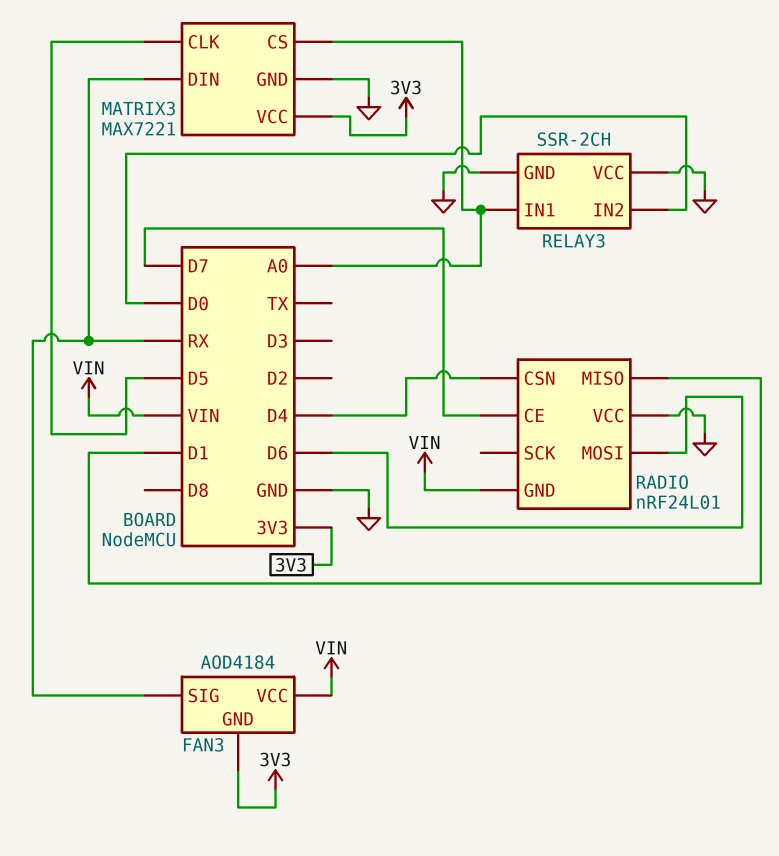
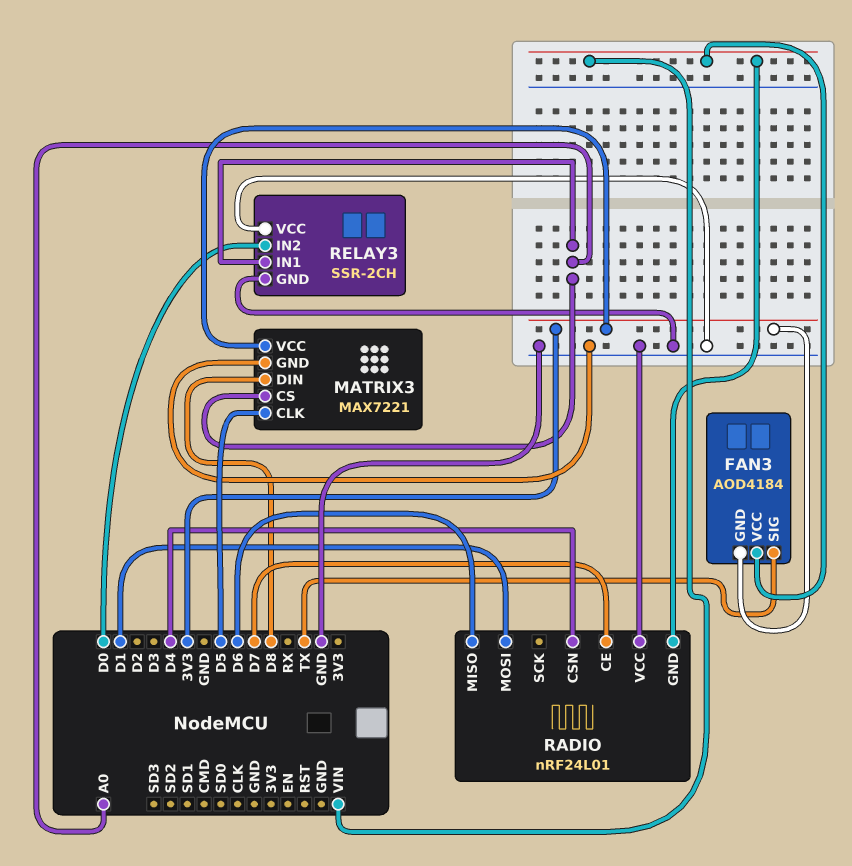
FAN3 pin SIG: RX -> TX
MATRIX3 pin DIN: RX -> D8
RADIO pin MISO: D1 -> D6
RADIO pin MOSI: D6 -> D1

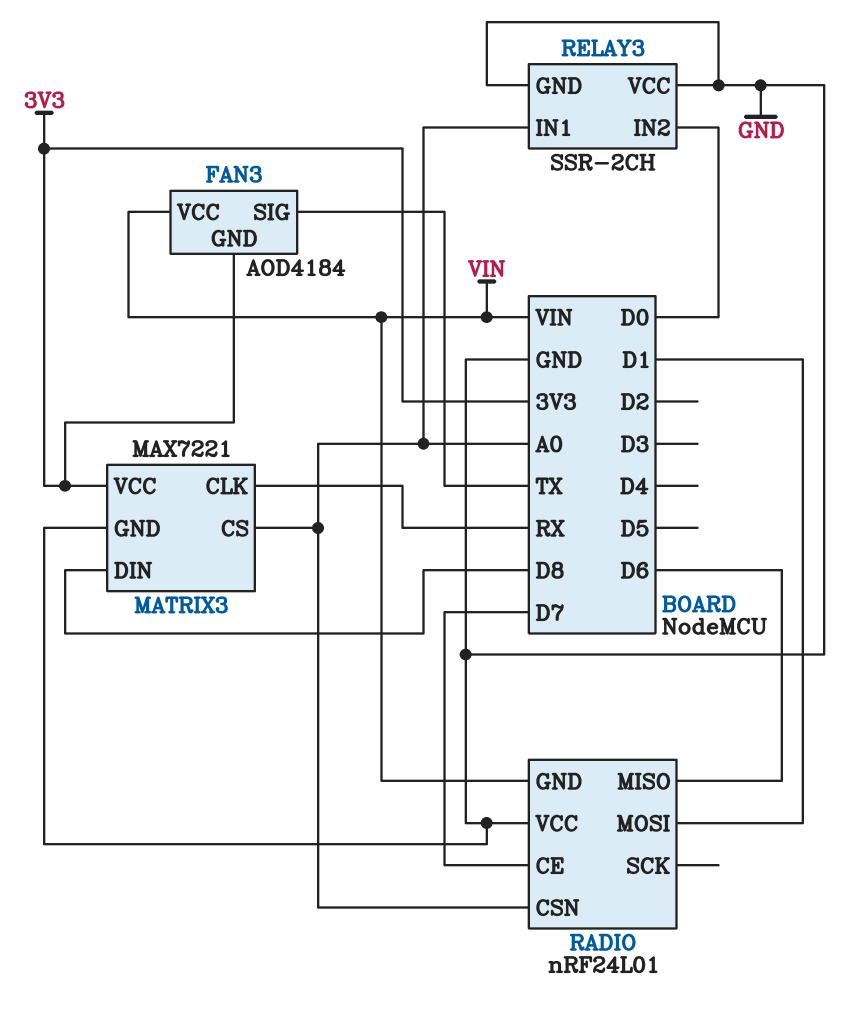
MATRIX3 pin CLK: D5 -> RX
RADIO pin CSN: D4 -> A0

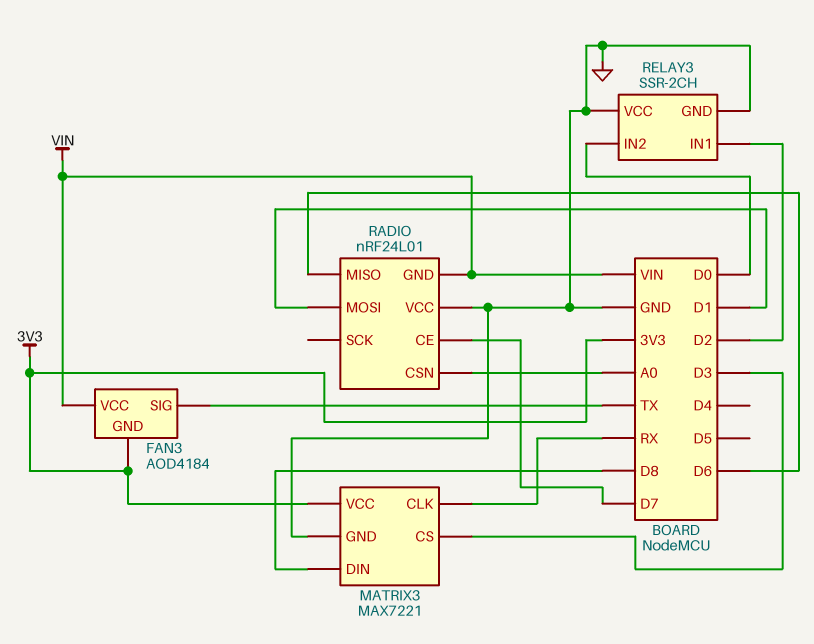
MATRIX3 pin CS: A0 -> D3
RELAY3 pin IN1: A0 -> D2

